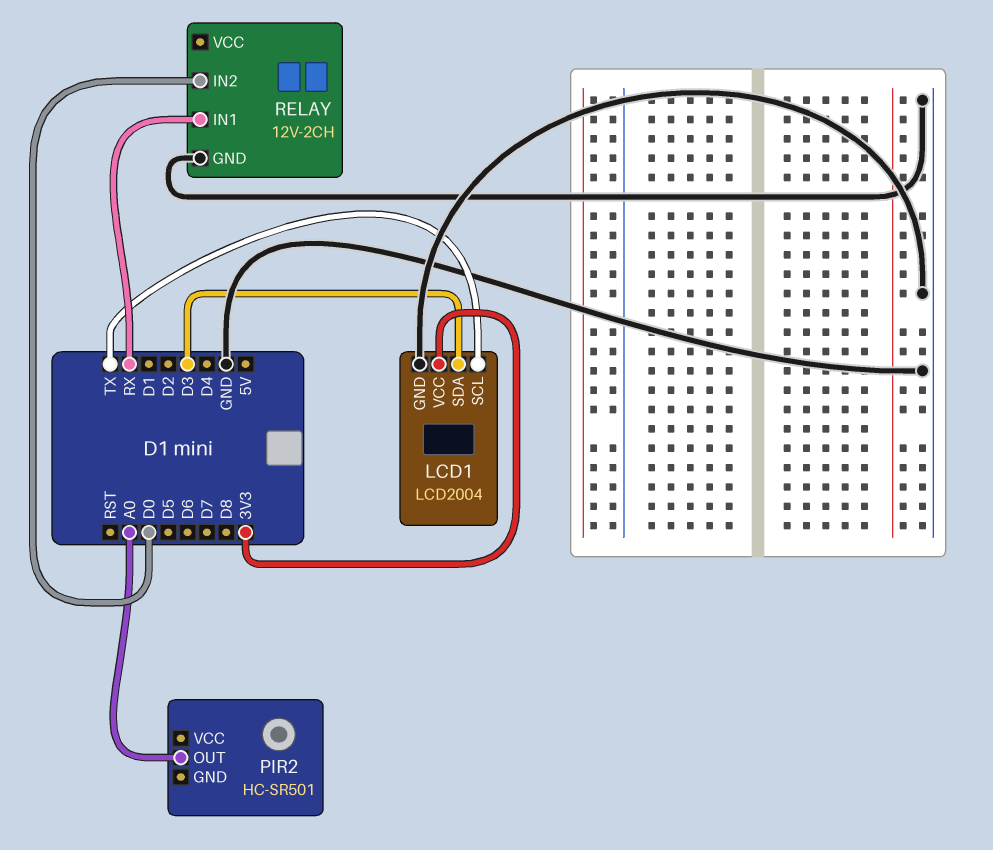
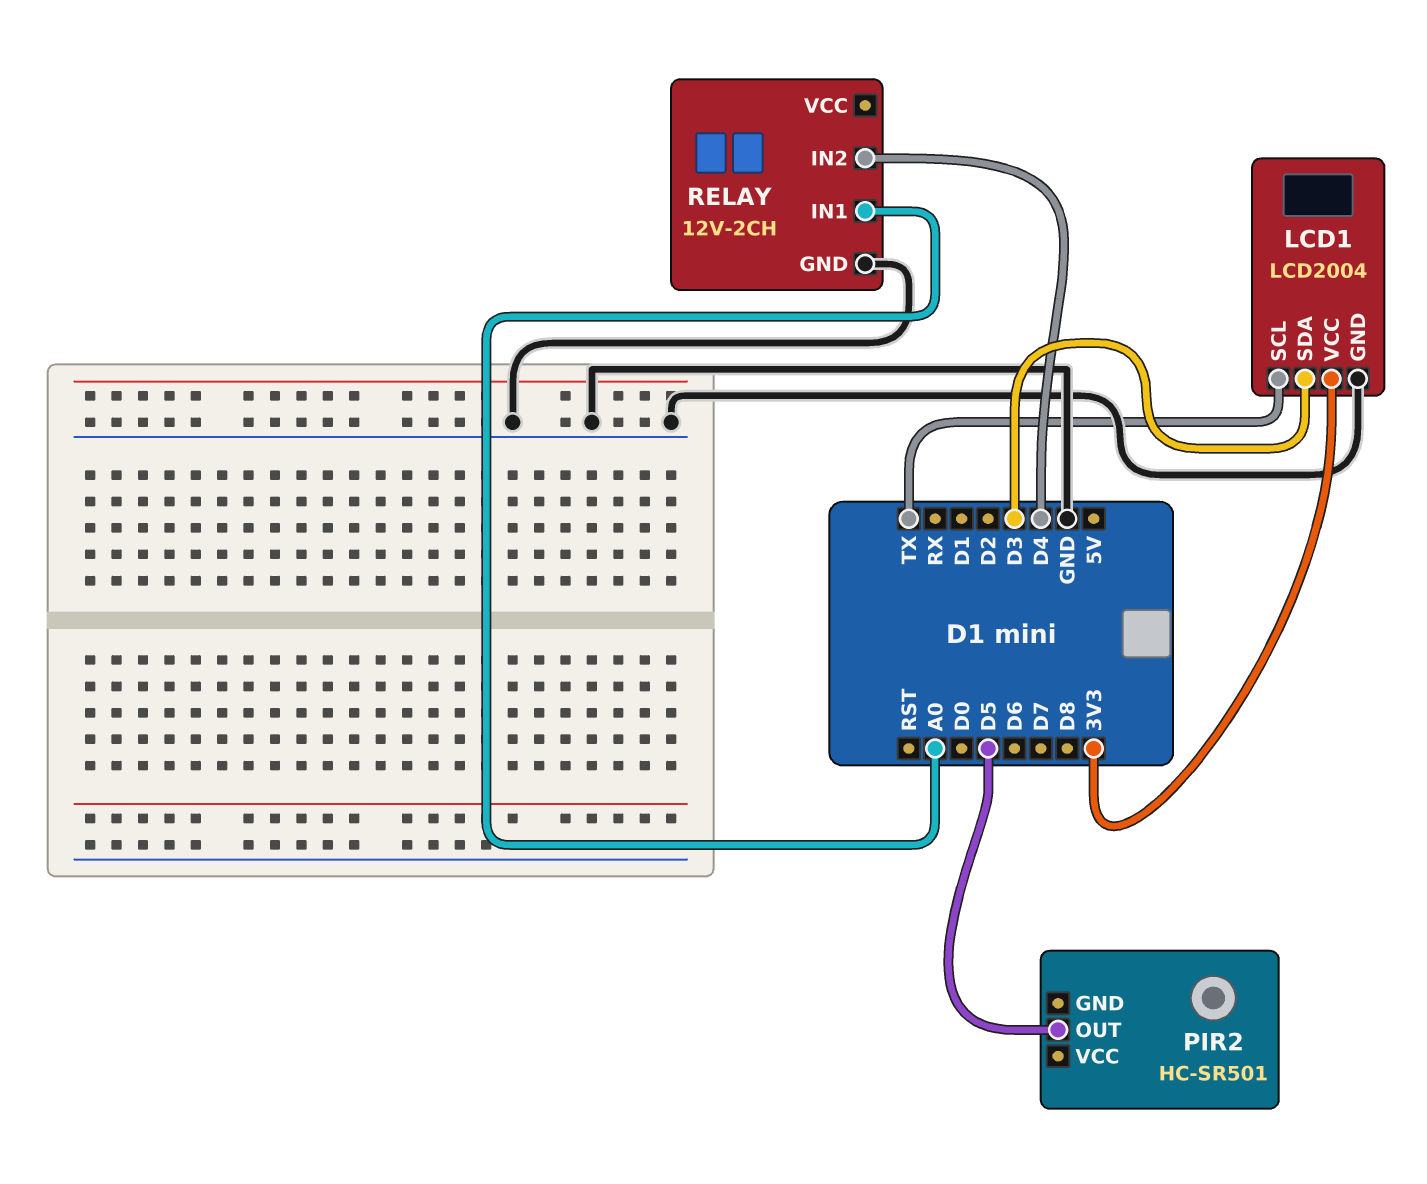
PIR2 pin OUT: A0 -> D5
RELAY pin IN1: RX -> A0
RELAY pin IN2: D0 -> D4

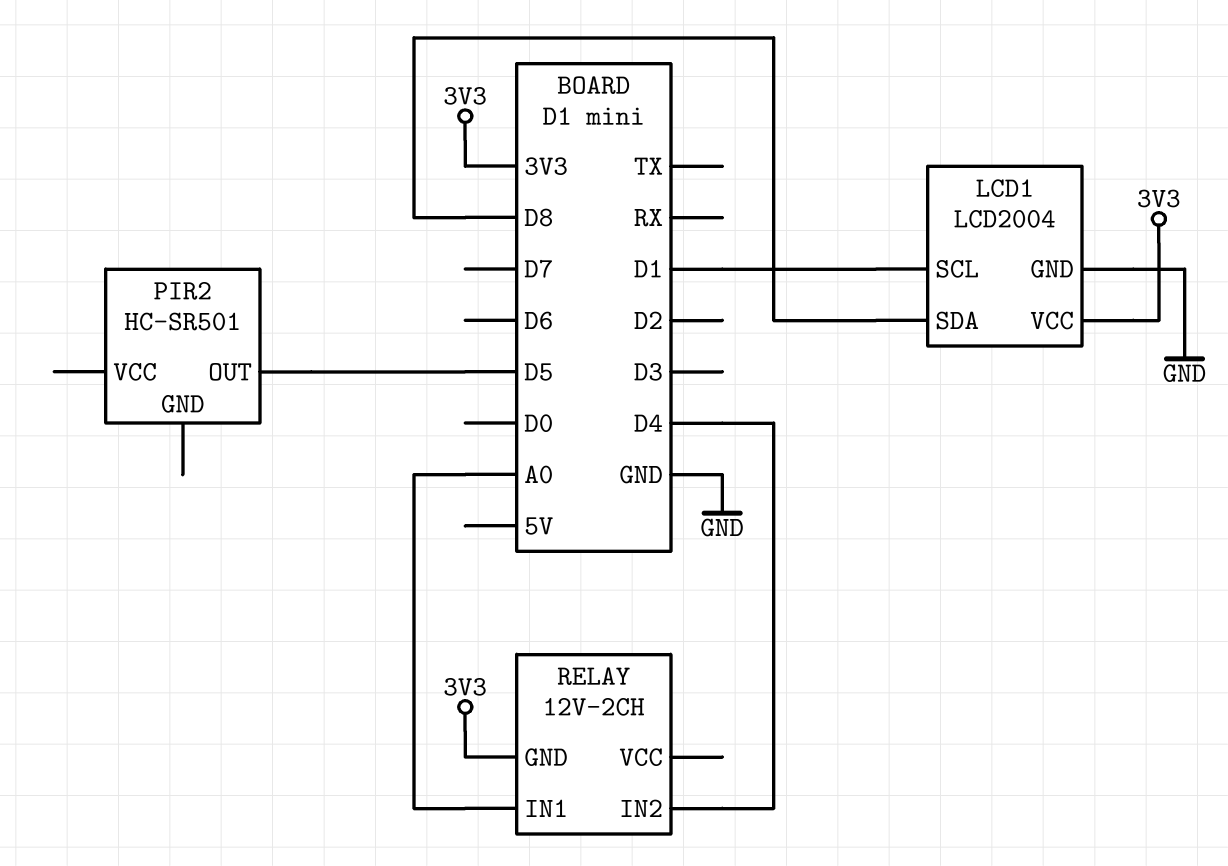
LCD1 pin SCL: TX -> D1
LCD1 pin SDA: D3 -> D8
RELAY pin GND: GND -> 3V3

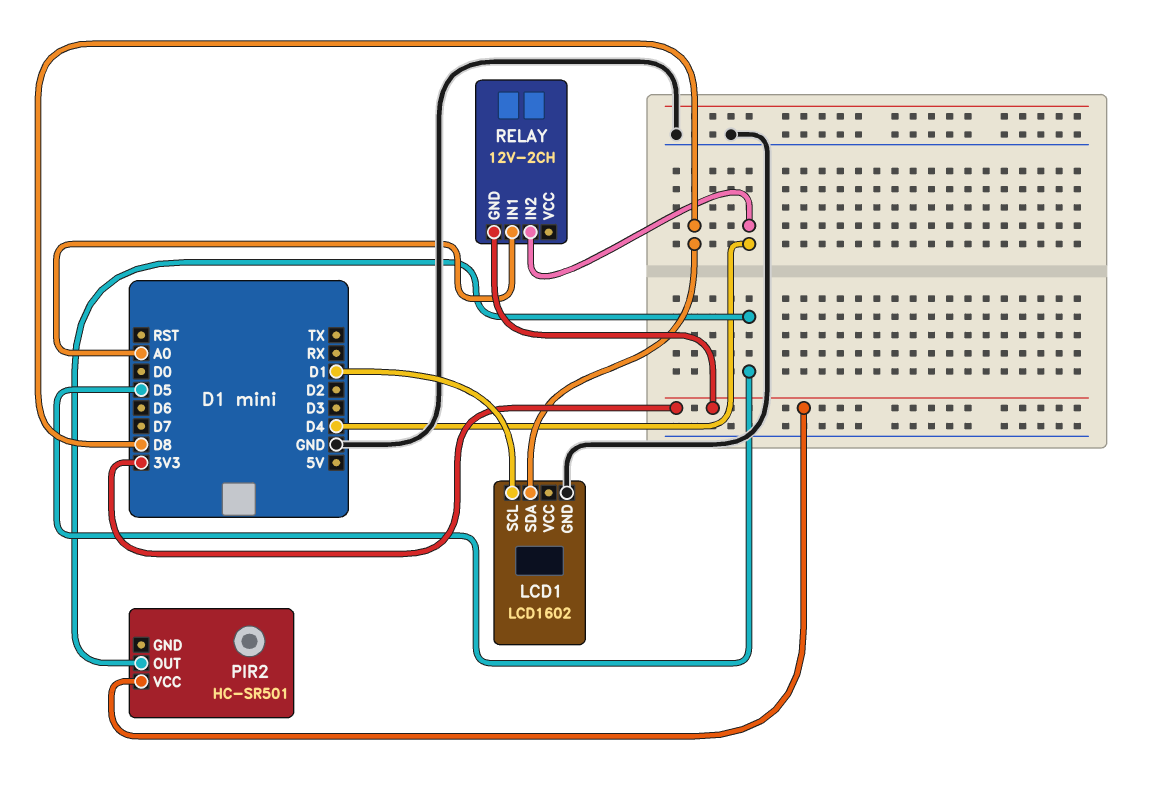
LCD1: LCD2004 -> LCD1602
LCD1 pin VCC: 3V3 -> none
PIR2 pin VCC: none -> 3V3

